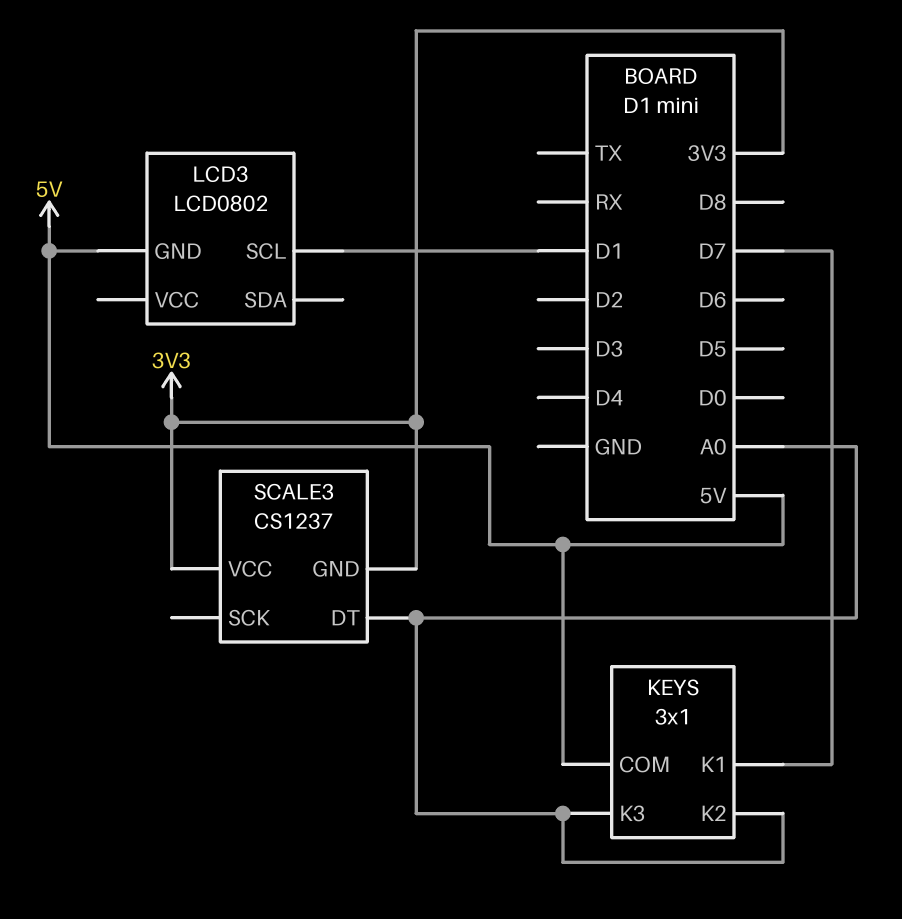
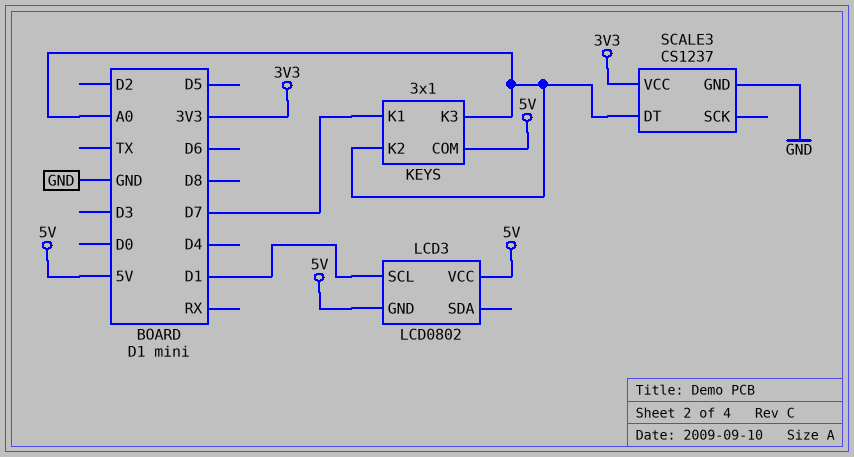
LCD3 pin VCC: none -> 5V
SCALE3 pin GND: 3V3 -> GND

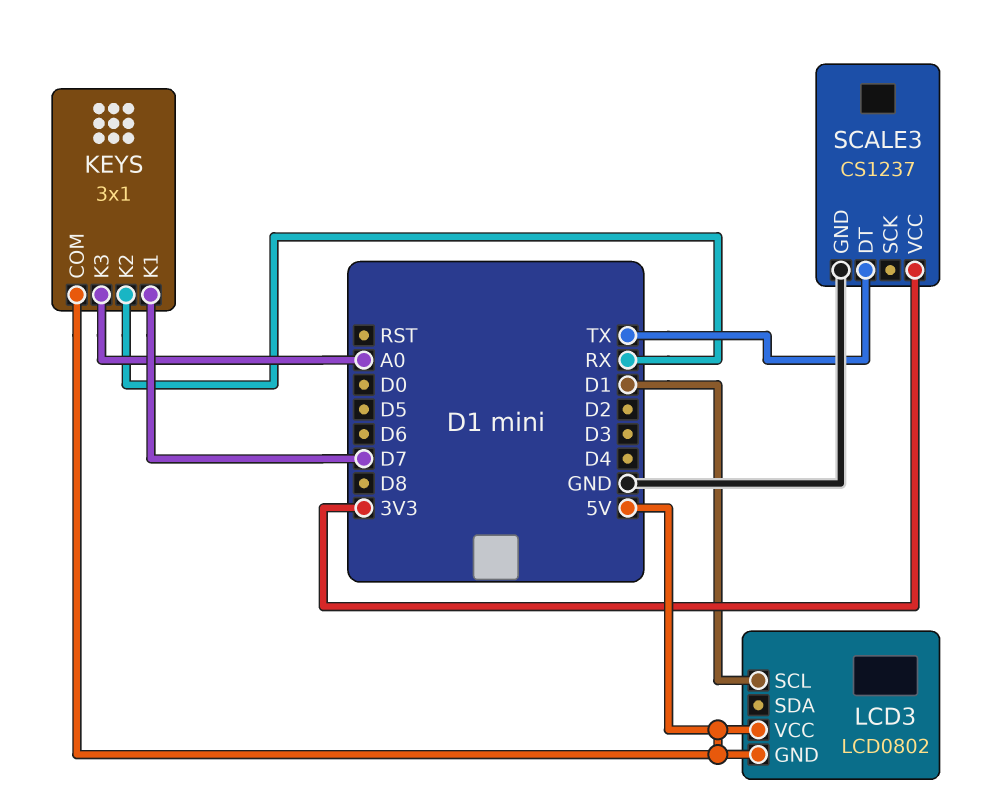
KEYS pin K2: A0 -> RX
SCALE3 pin DT: A0 -> TX

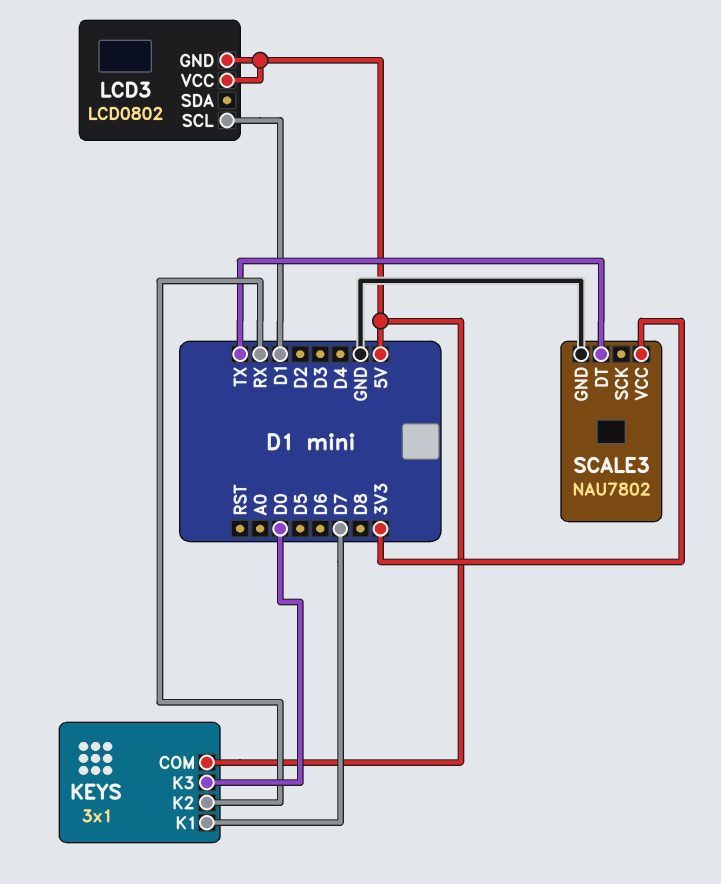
KEYS pin K3: A0 -> D0
SCALE3: CS1237 -> NAU7802

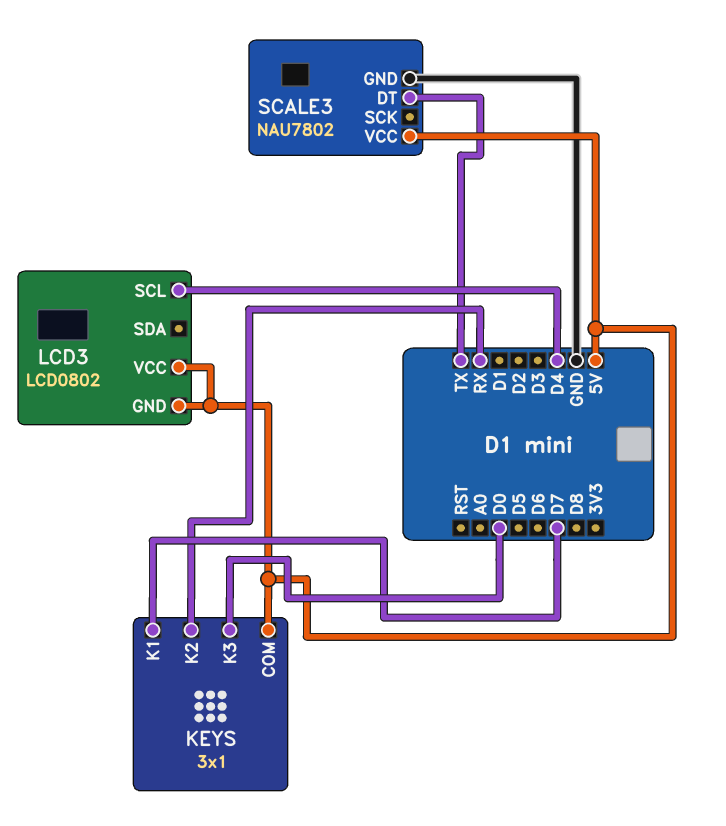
LCD3 pin SCL: D1 -> D4
SCALE3 pin VCC: 3V3 -> 5V

